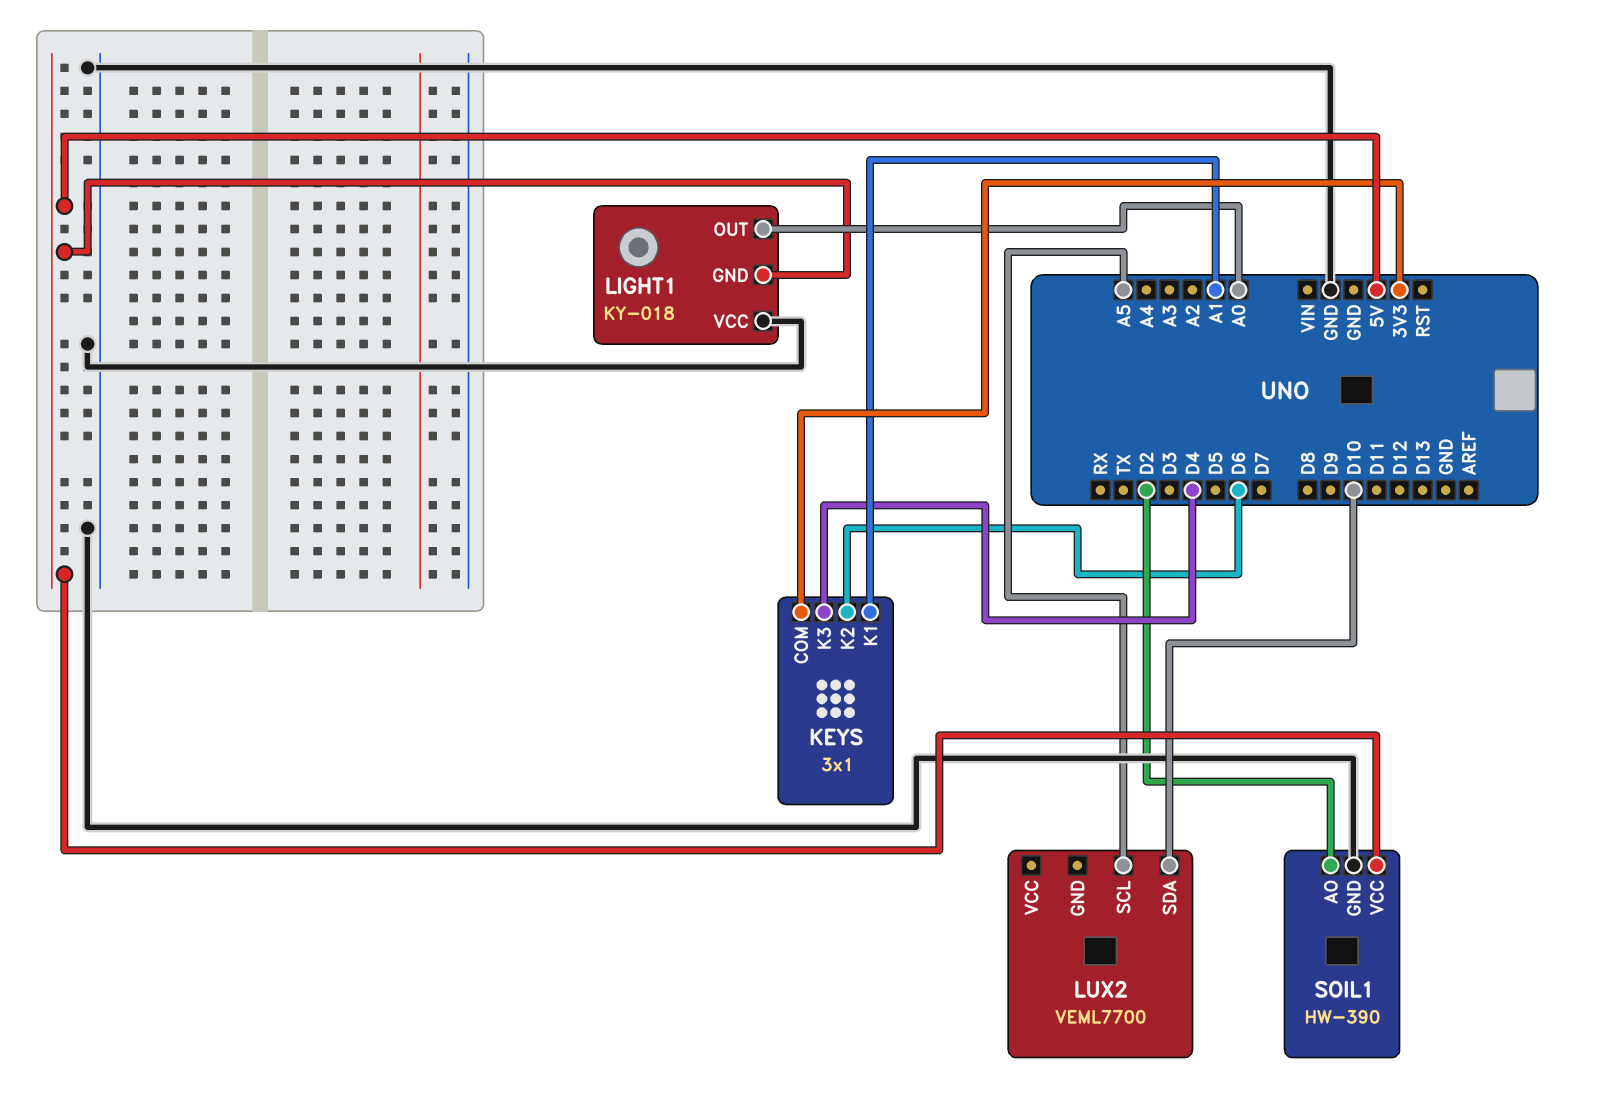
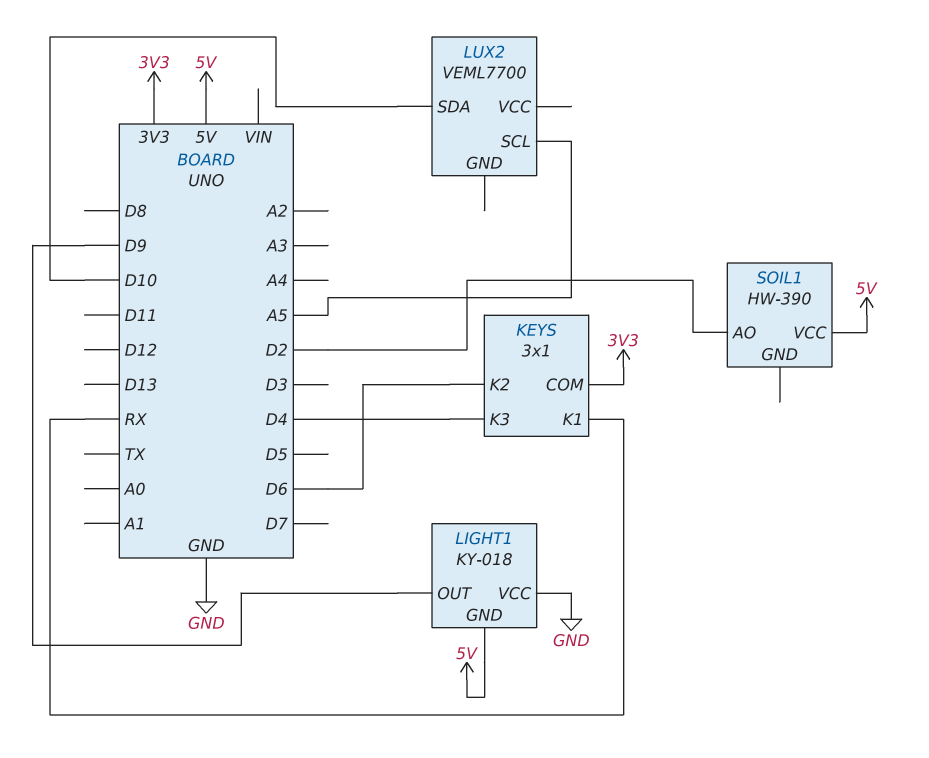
KEYS pin K1: A1 -> RX
LIGHT1 pin OUT: A0 -> D9
SOIL1 pin GND: GND -> none

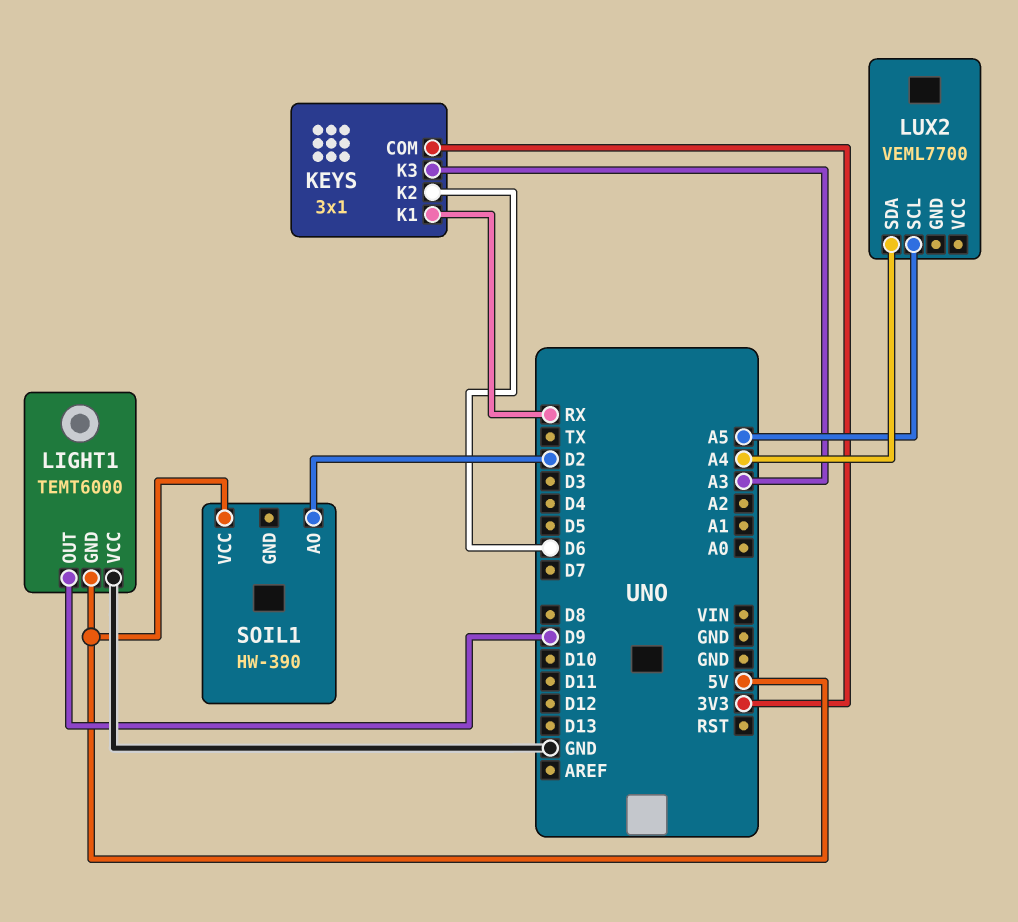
KEYS pin K3: D4 -> A3
LIGHT1: KY-018 -> TEMT6000
LUX2 pin SDA: D10 -> A4

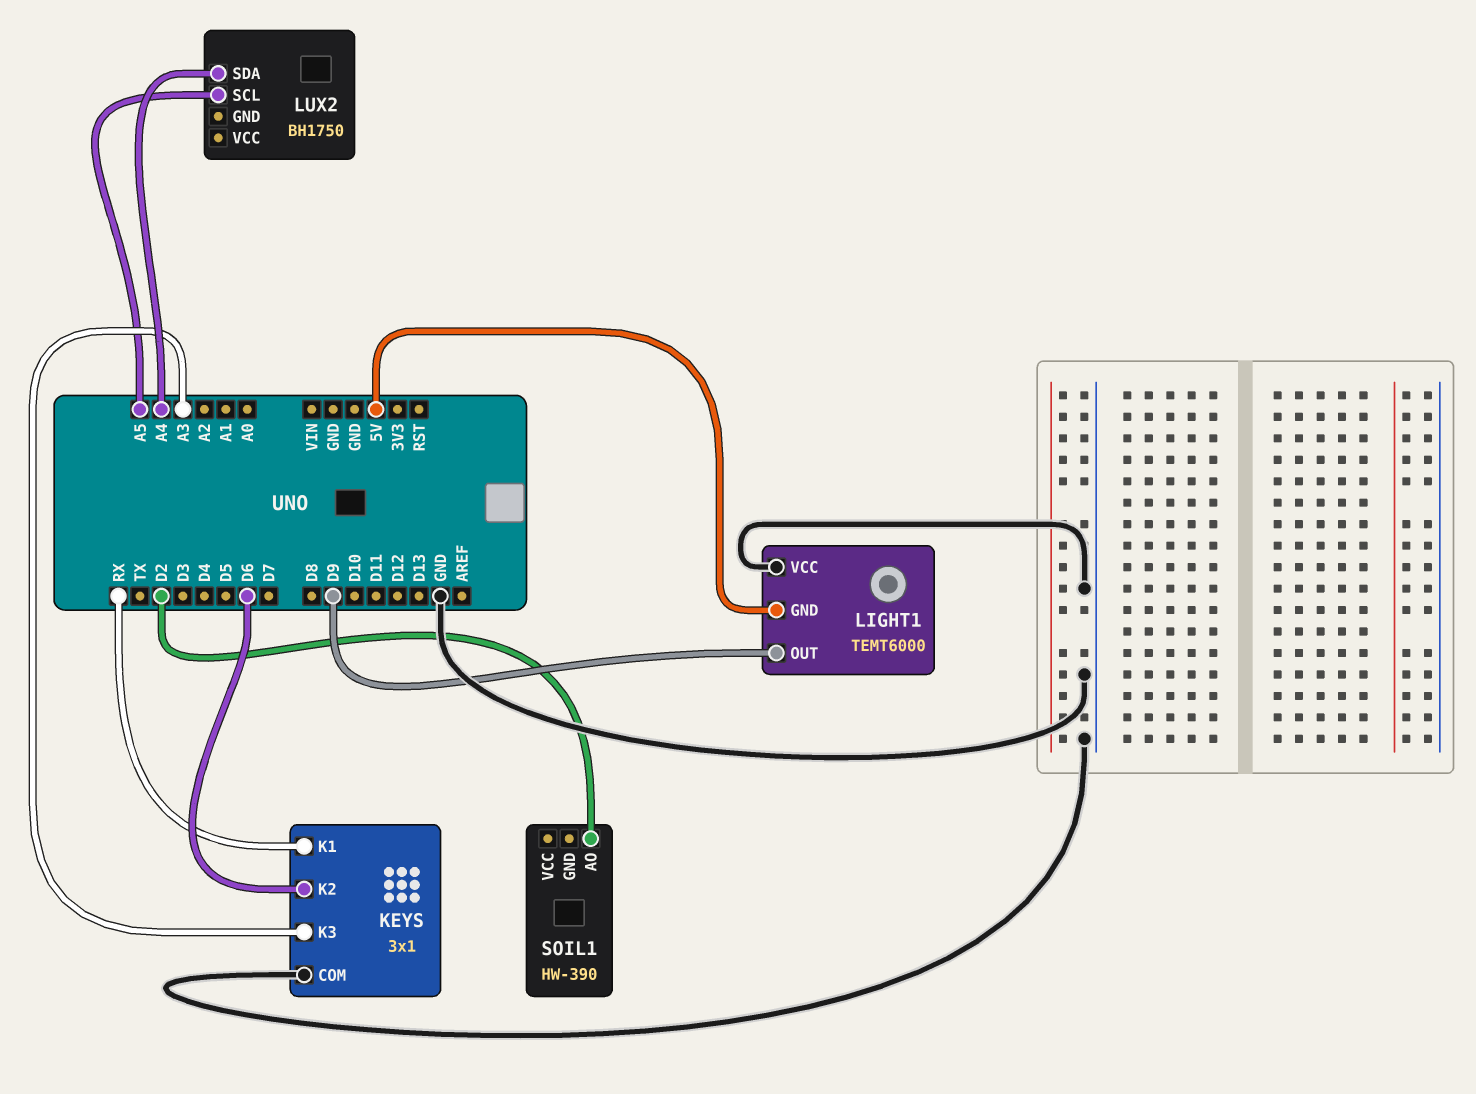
KEYS pin COM: 3V3 -> GND
LUX2: VEML7700 -> BH1750
SOIL1 pin VCC: 5V -> none

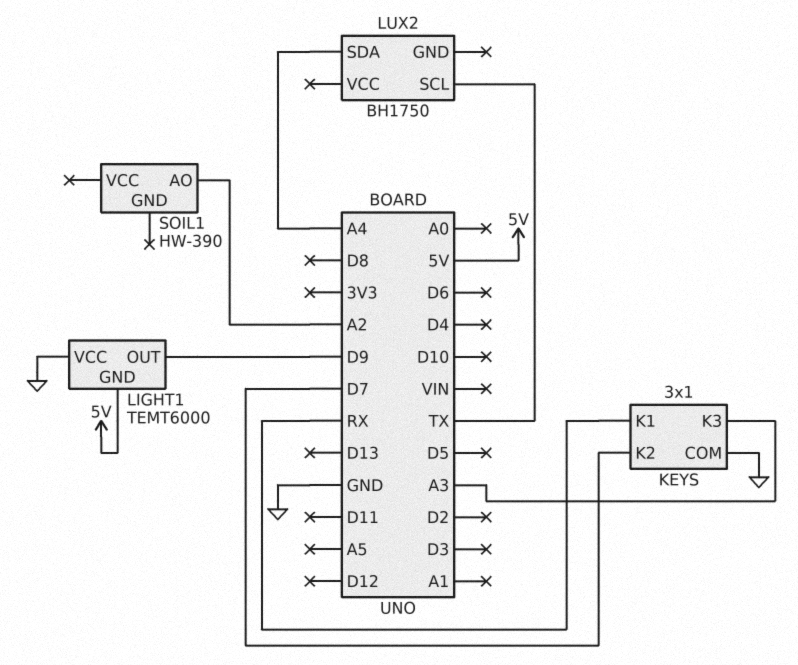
KEYS pin K2: D6 -> D7
LUX2 pin SCL: A5 -> TX
SOIL1 pin AO: D2 -> A2

